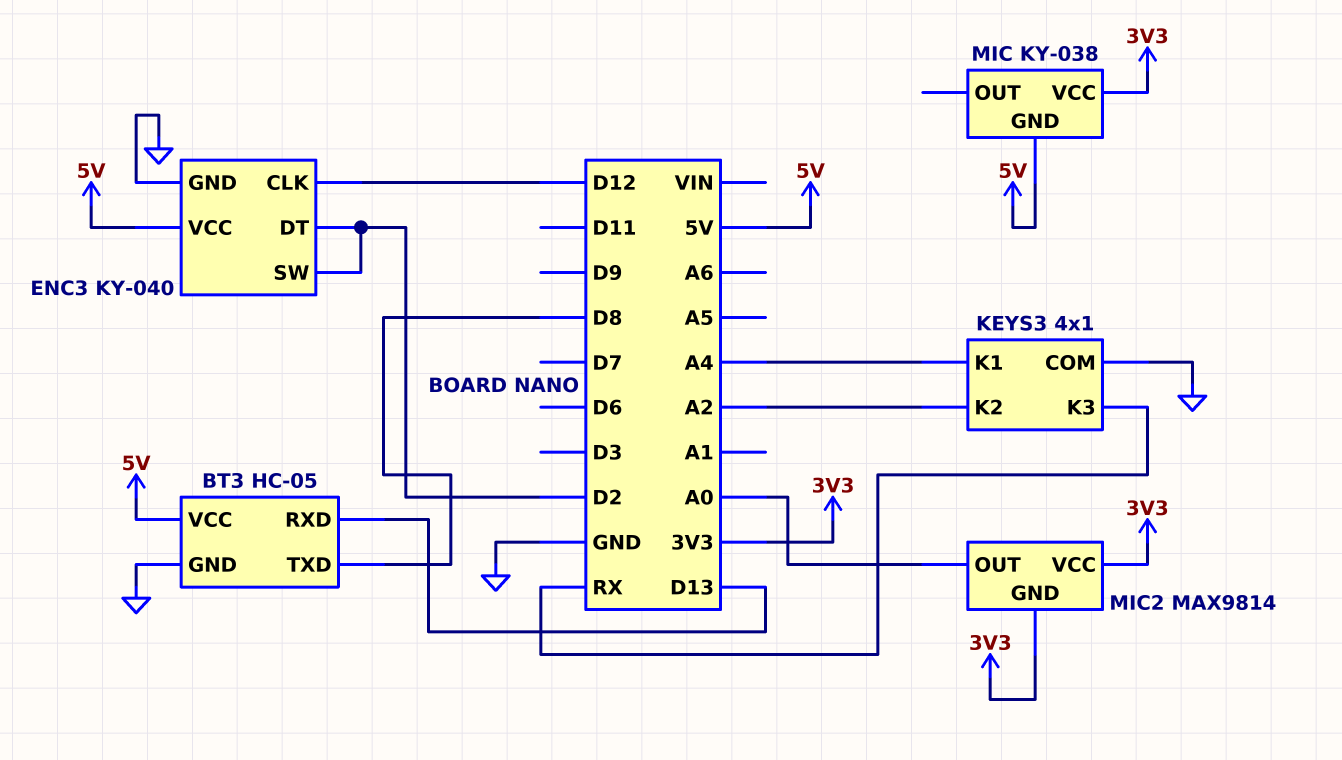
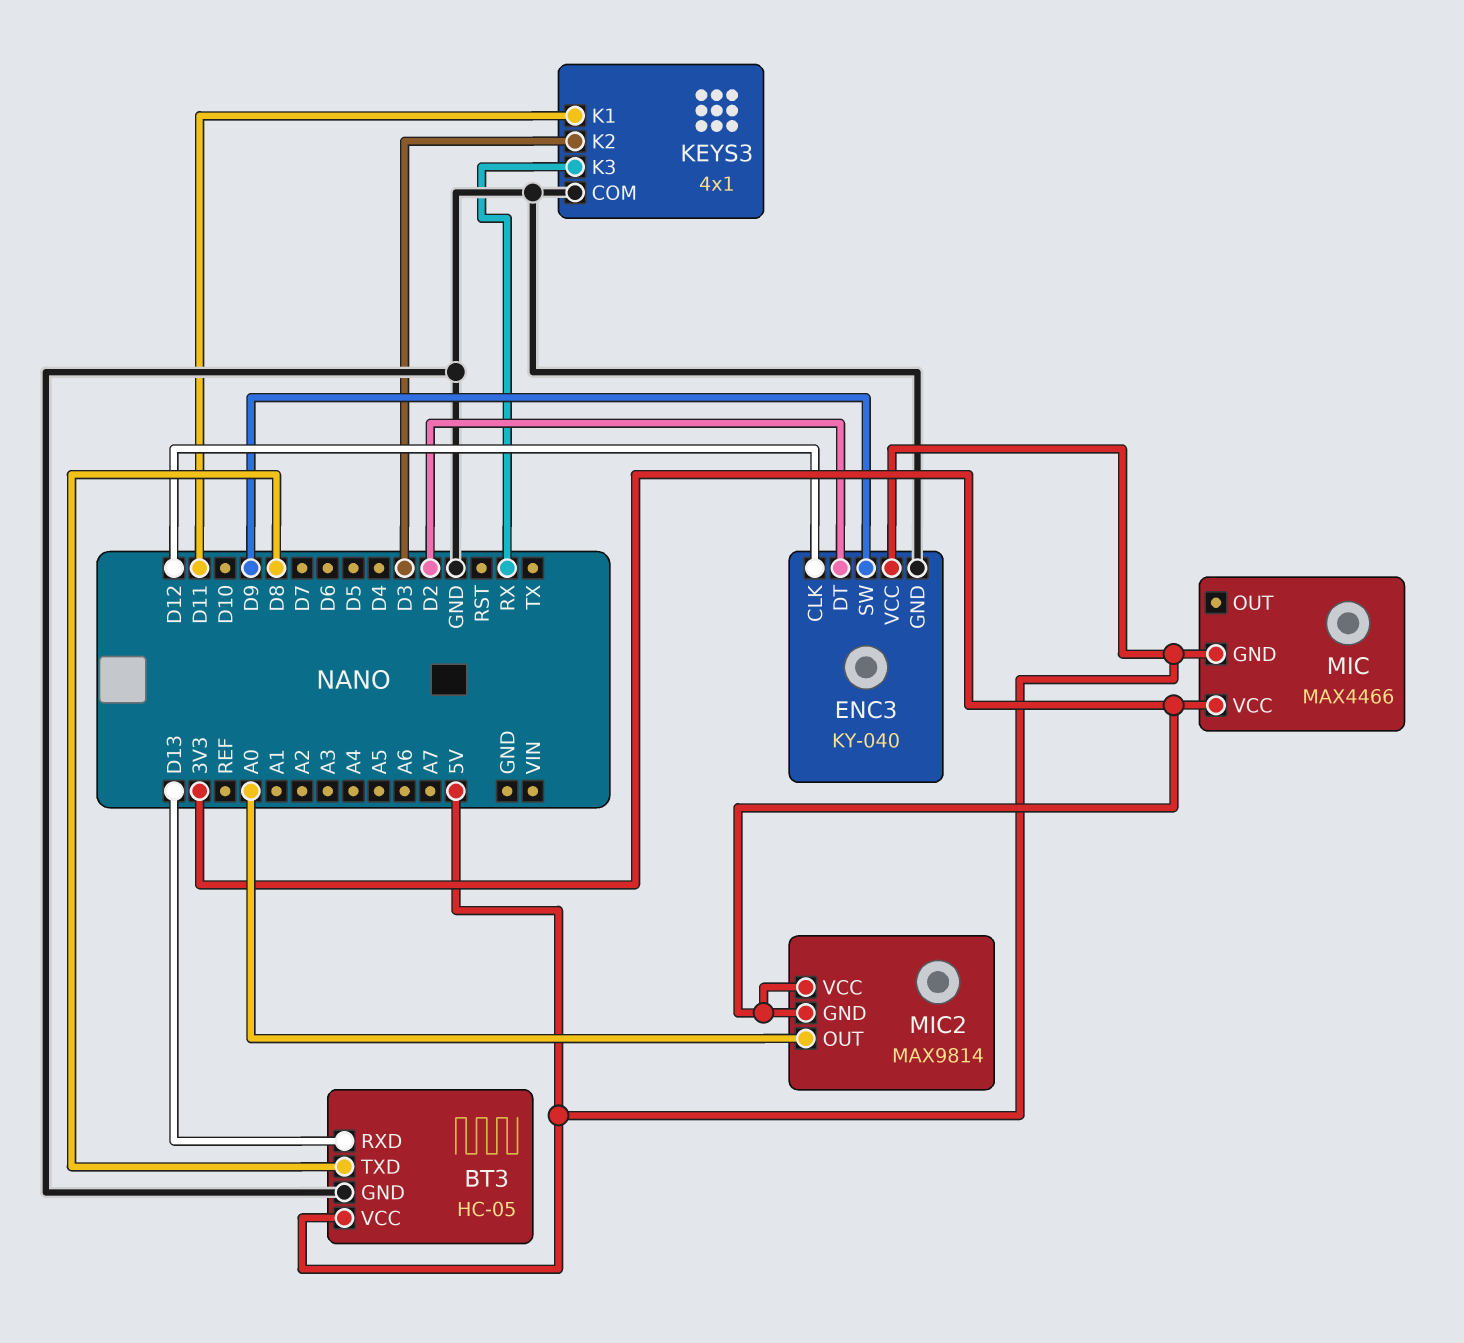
ENC3 pin SW: D2 -> D9
KEYS3 pin K1: A4 -> D11
KEYS3 pin K2: A2 -> D3
MIC: KY-038 -> MAX4466

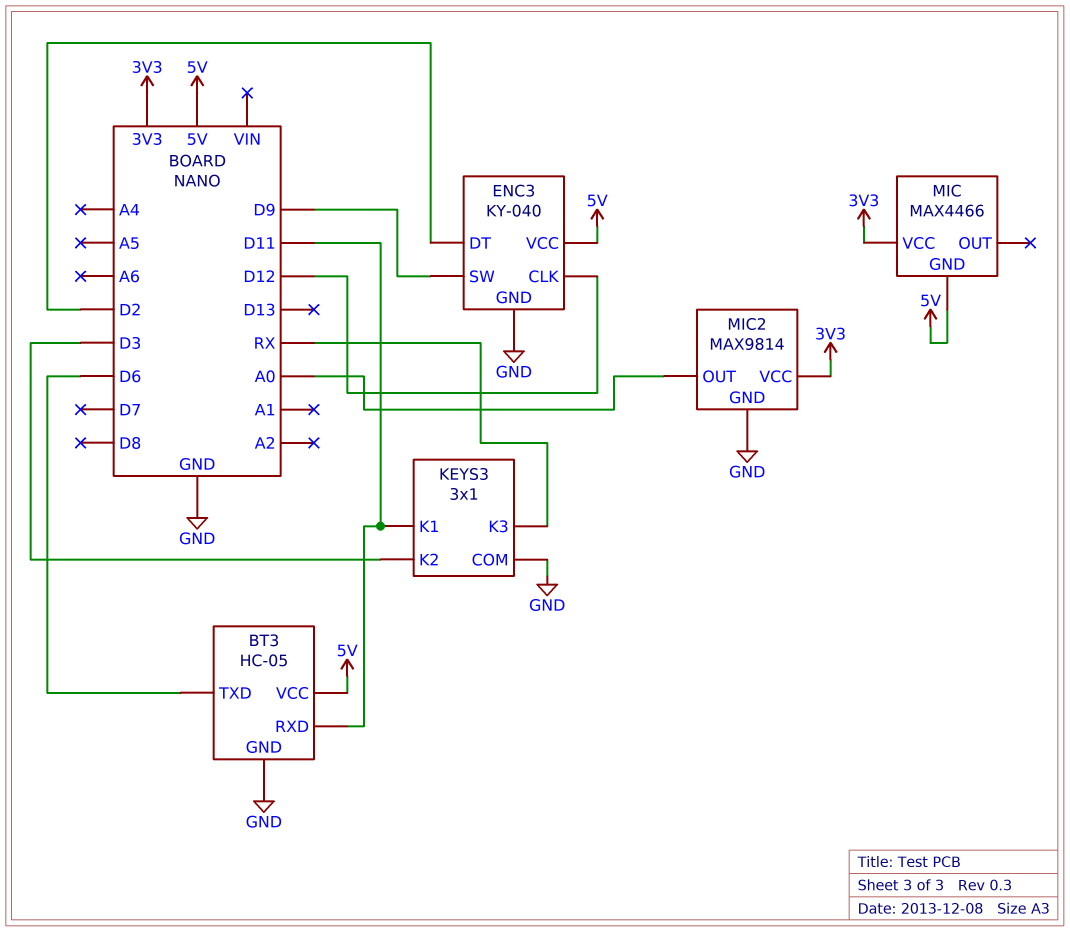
BT3 pin RXD: D13 -> D11
BT3 pin TXD: D8 -> D6
KEYS3: 4x1 -> 3x1
MIC2 pin GND: 3V3 -> GND

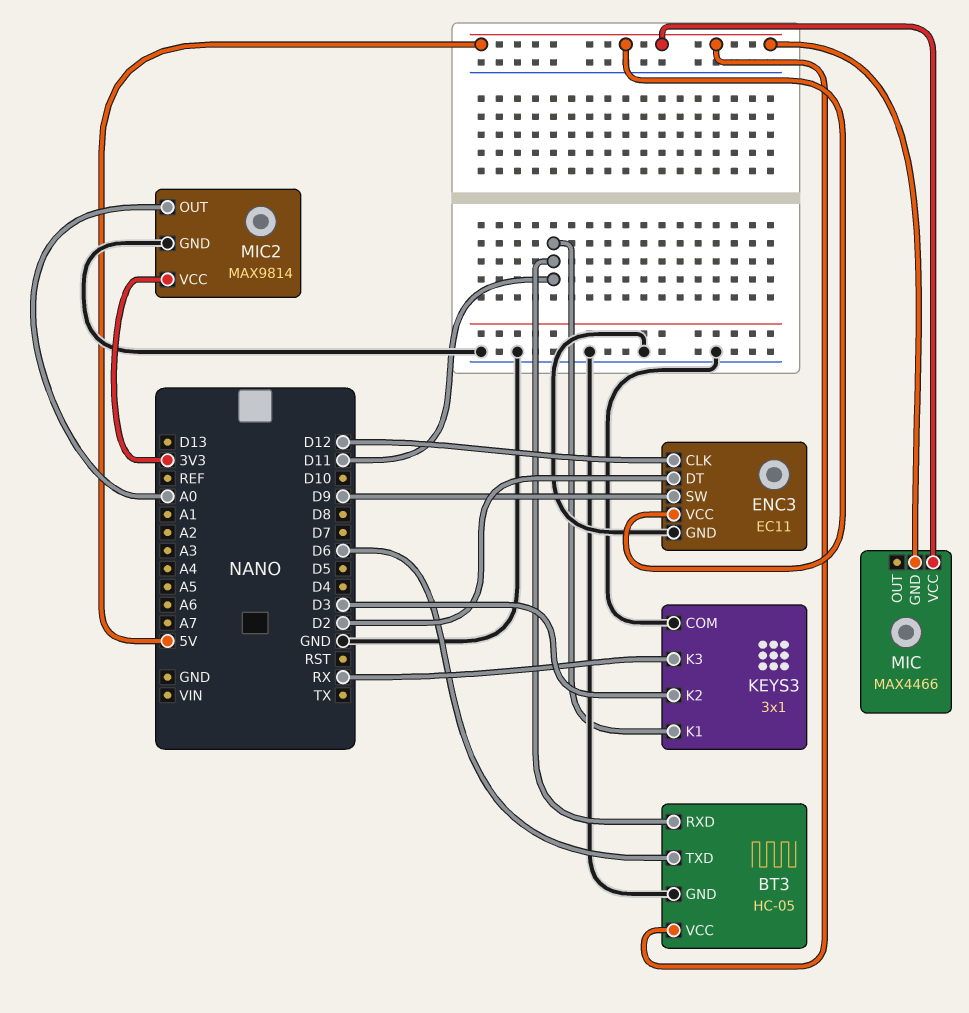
ENC3: KY-040 -> EC11
MIC pin VCC: 3V3 -> 5V

